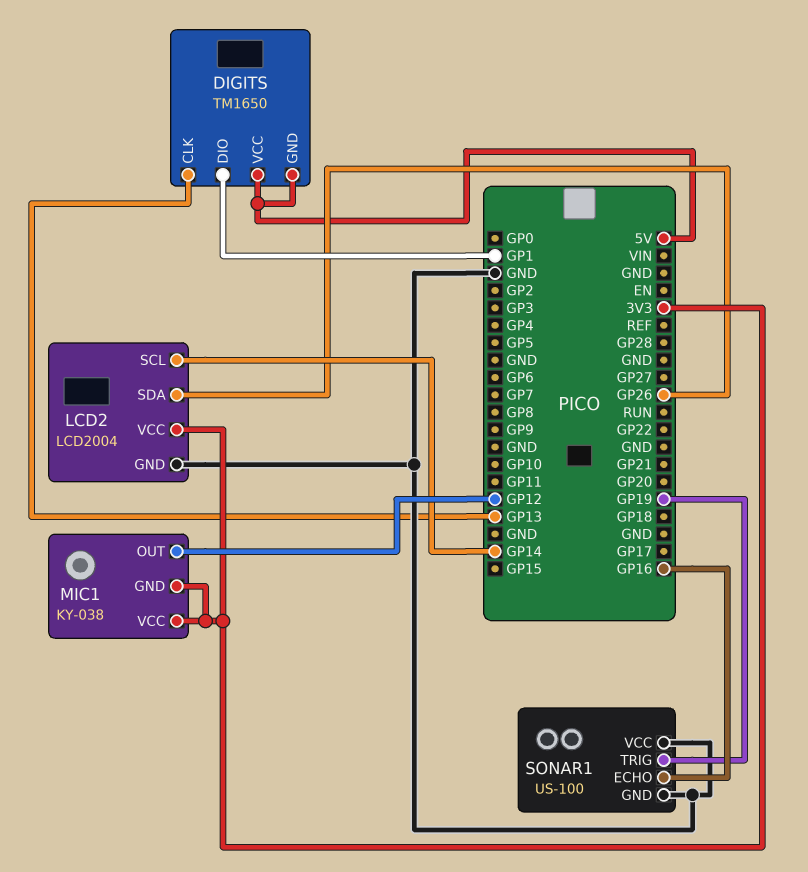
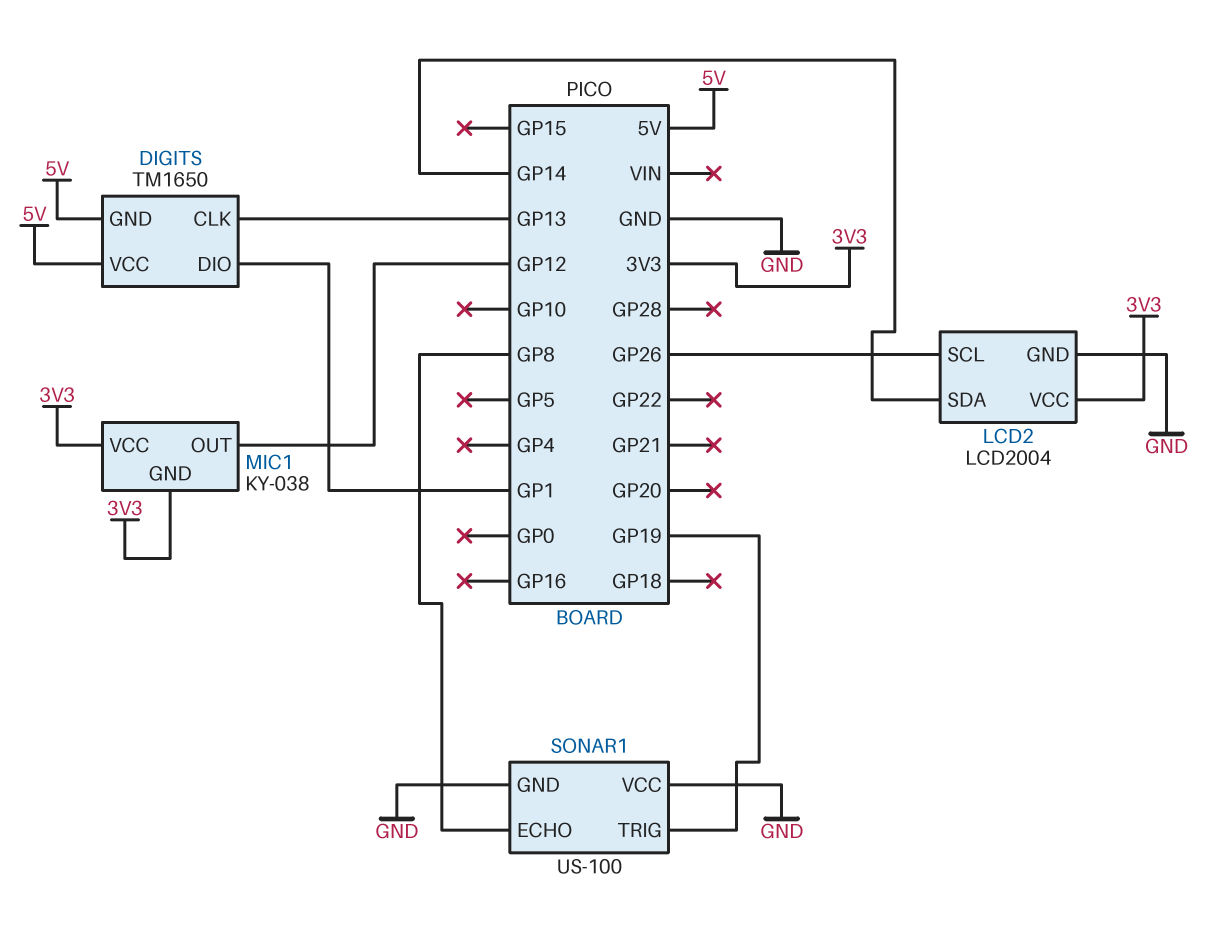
LCD2 pin SCL: GP14 -> GP26
LCD2 pin SDA: GP26 -> GP14
SONAR1 pin ECHO: GP16 -> GP8

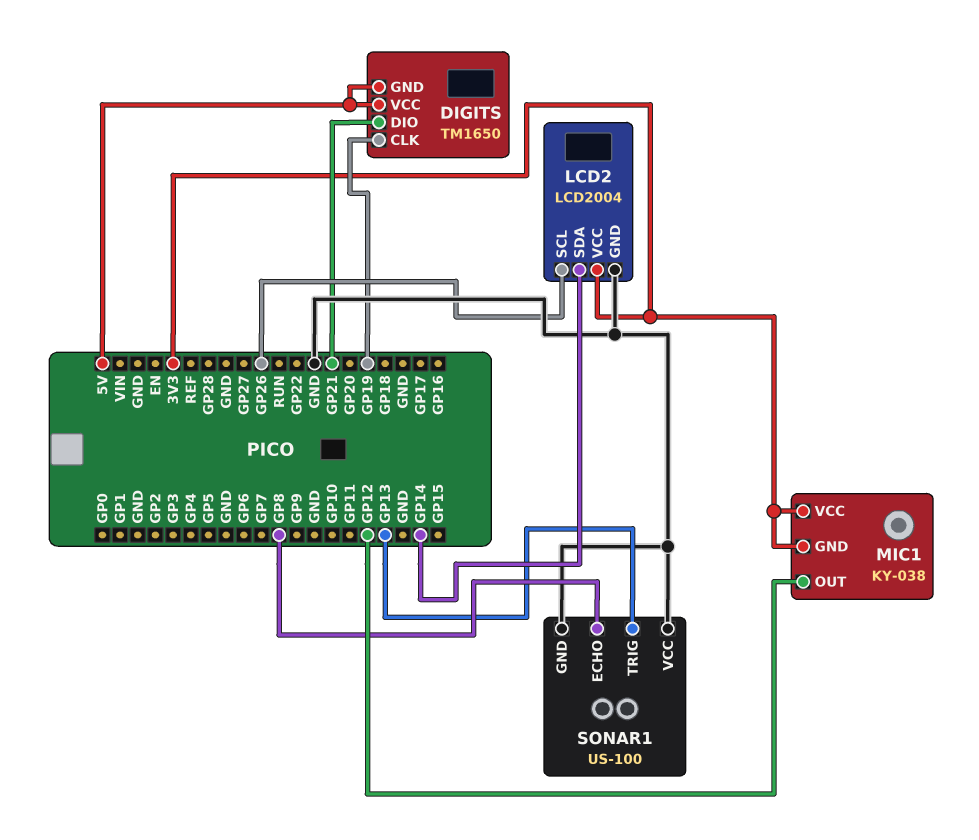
DIGITS pin CLK: GP13 -> GP19
DIGITS pin DIO: GP1 -> GP21
SONAR1 pin TRIG: GP19 -> GP13

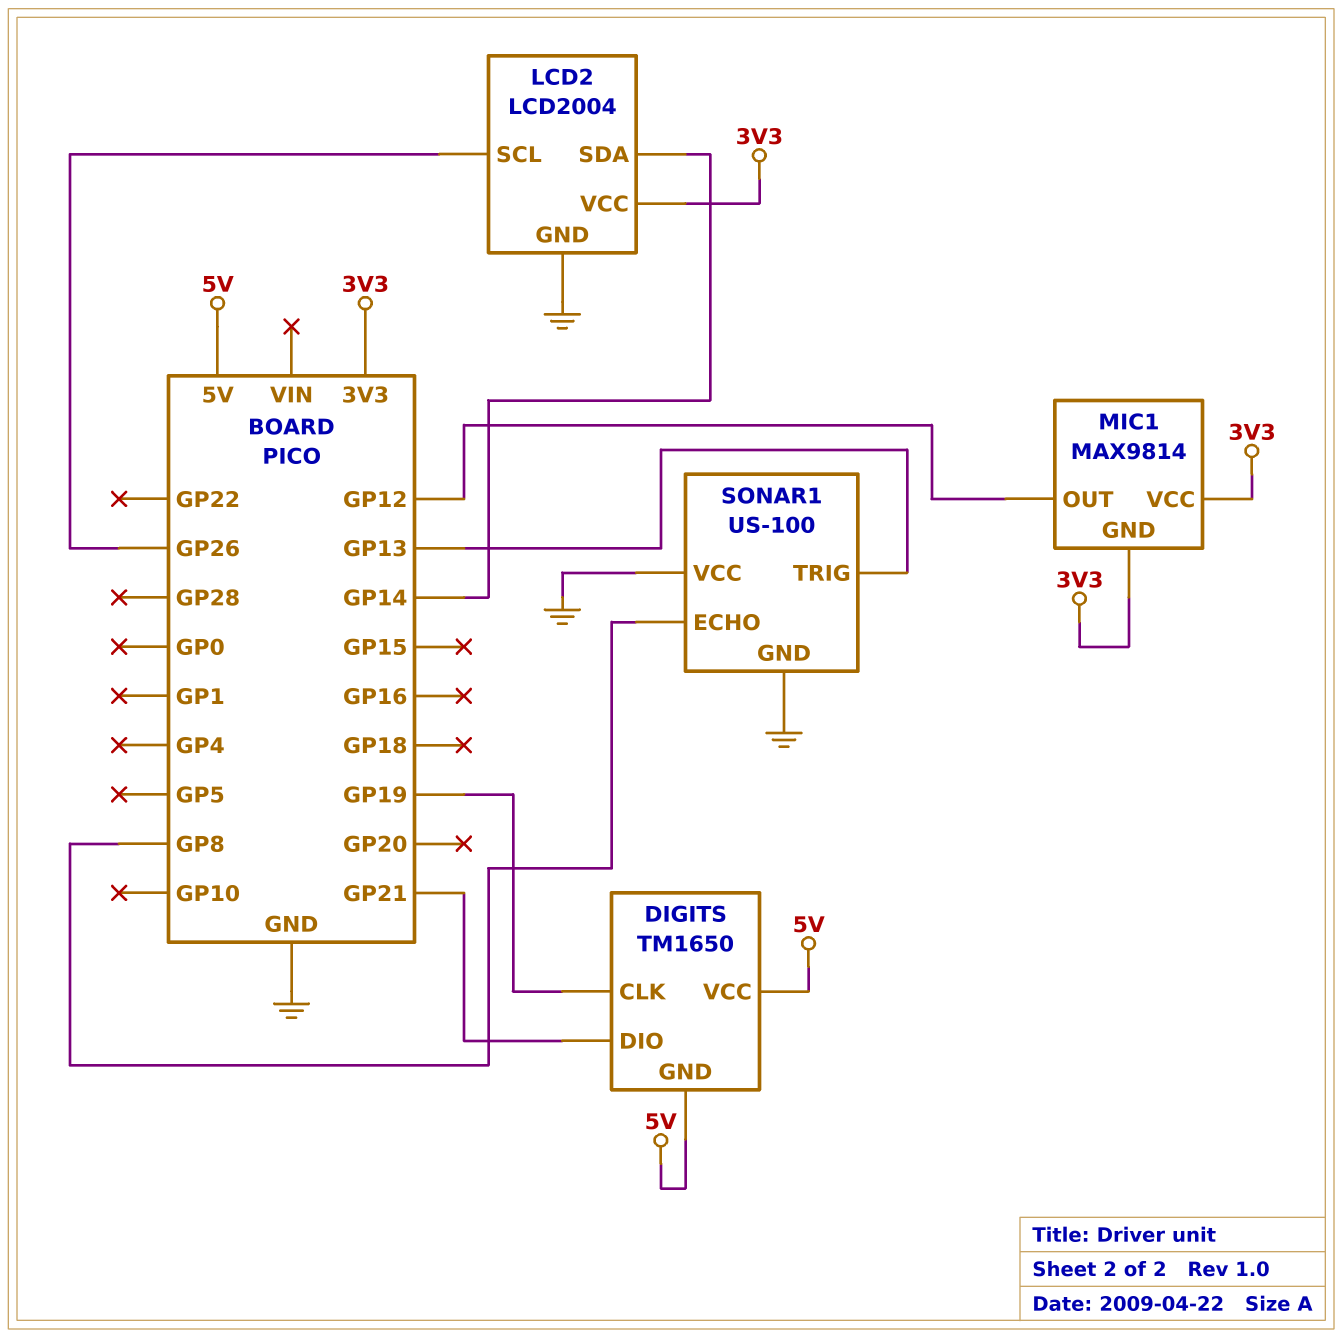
MIC1: KY-038 -> MAX9814

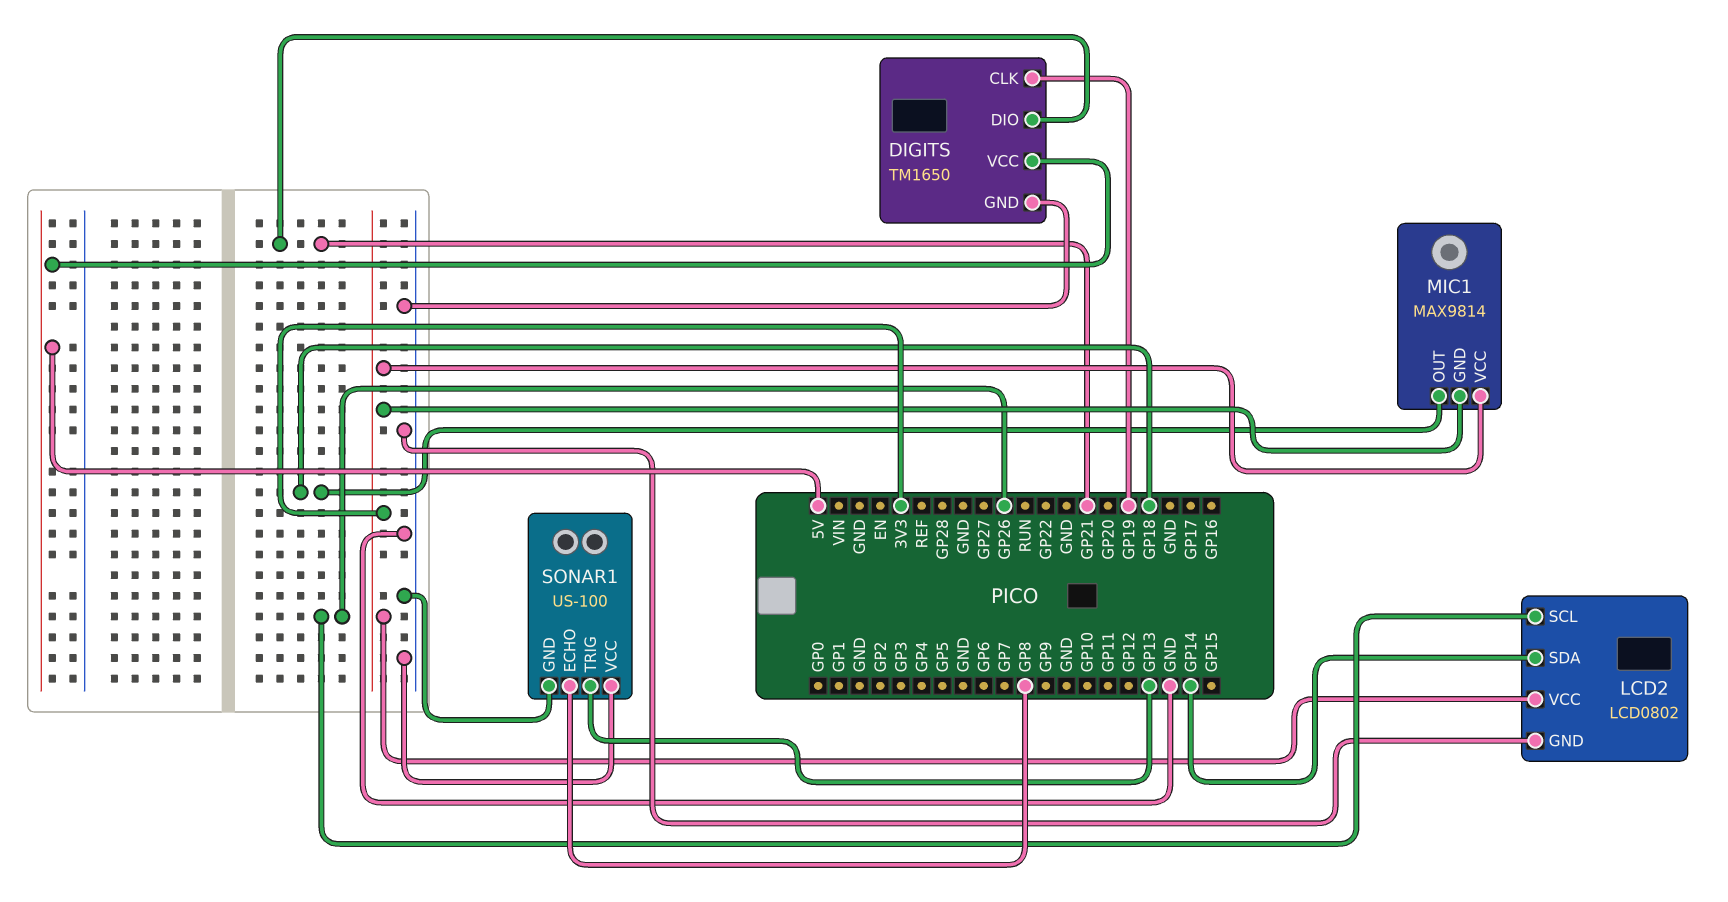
DIGITS pin GND: 5V -> GND
LCD2: LCD2004 -> LCD0802
MIC1 pin OUT: GP12 -> GP18

